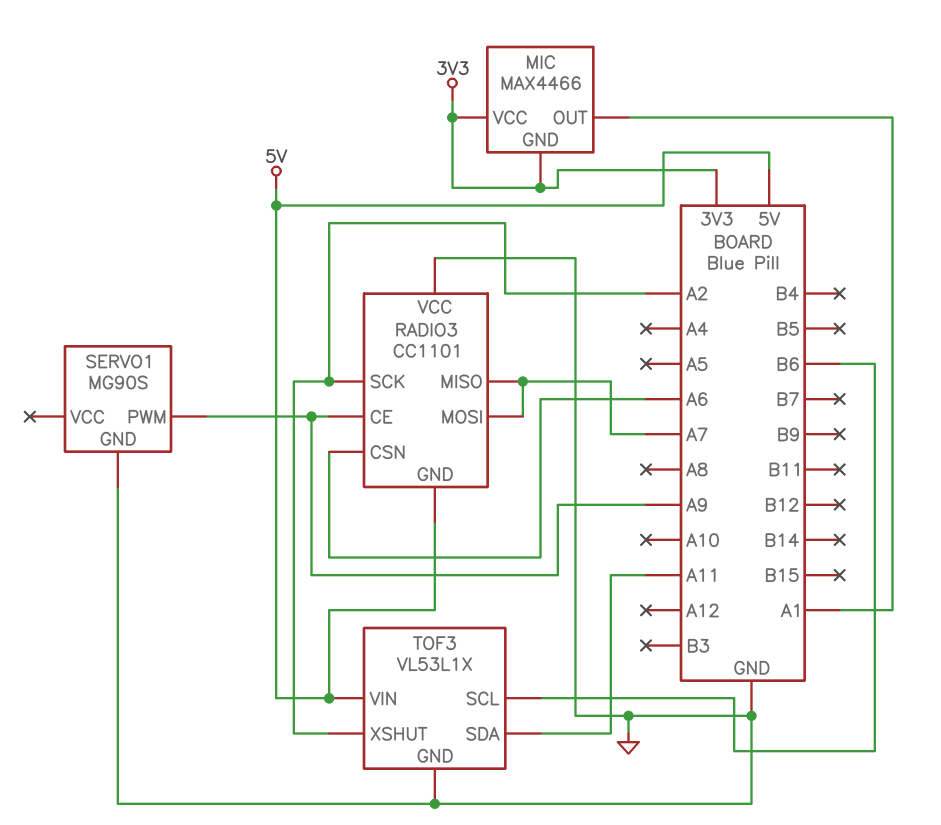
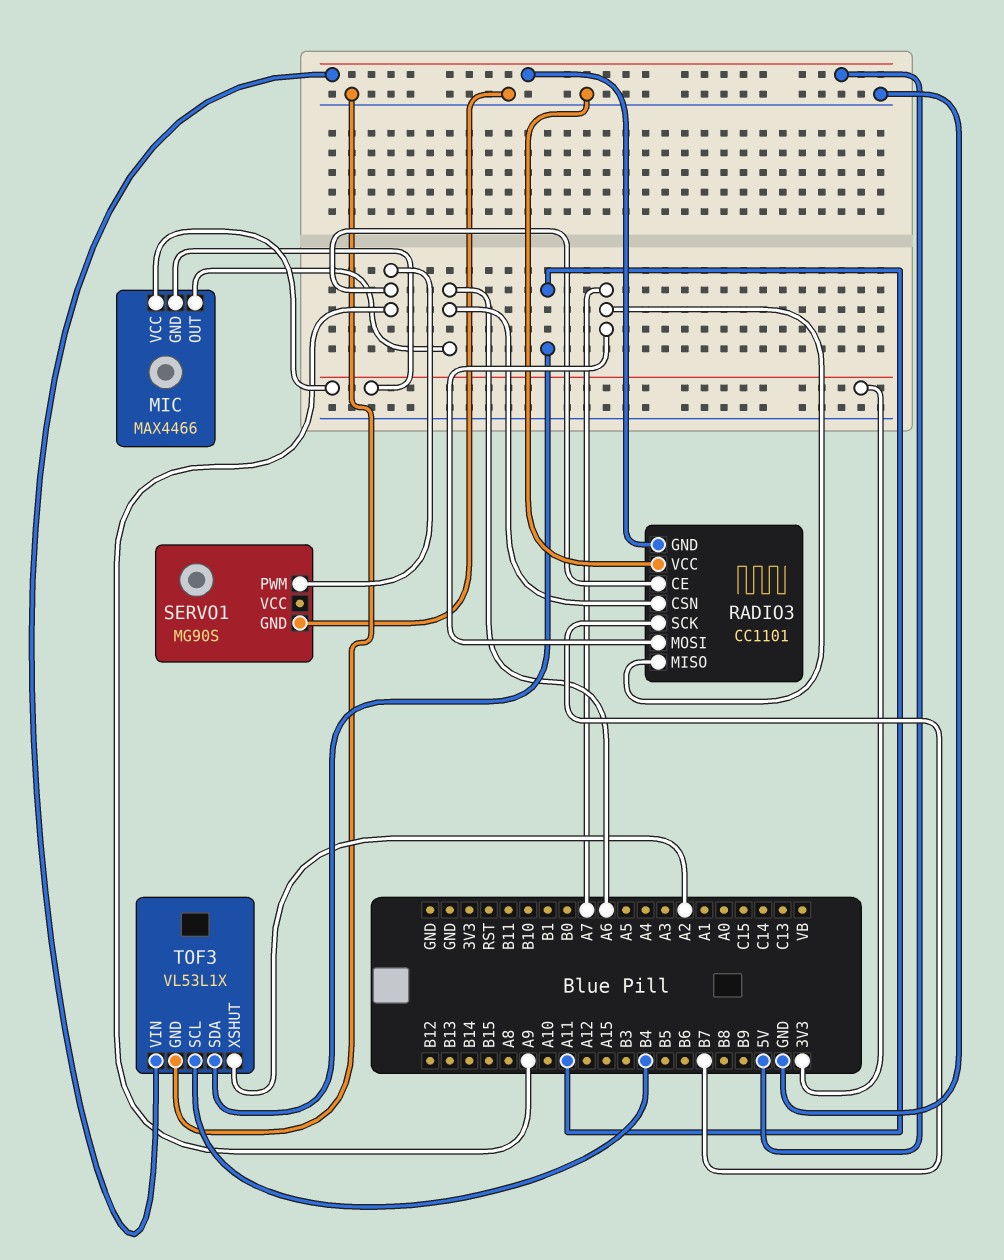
MIC pin OUT: A1 -> A6
RADIO3 pin SCK: A2 -> B7
TOF3 pin SCL: B6 -> B4

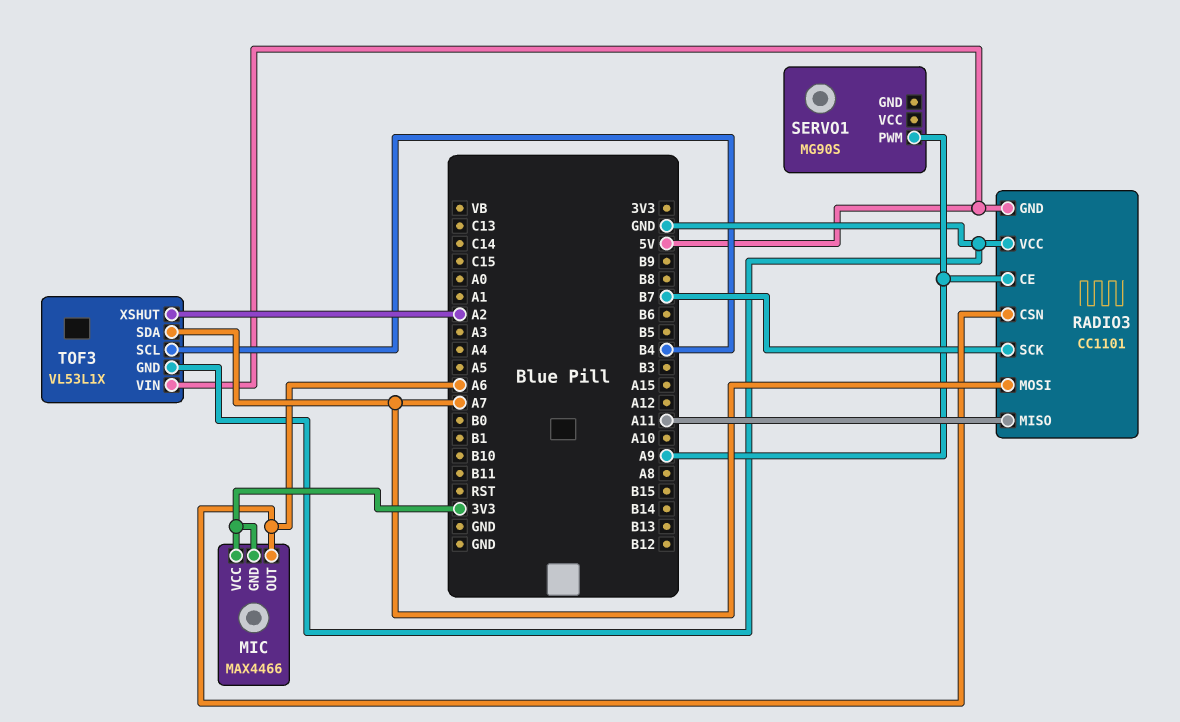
RADIO3 pin MISO: A7 -> A11
SERVO1 pin GND: GND -> none
TOF3 pin SDA: A11 -> A7

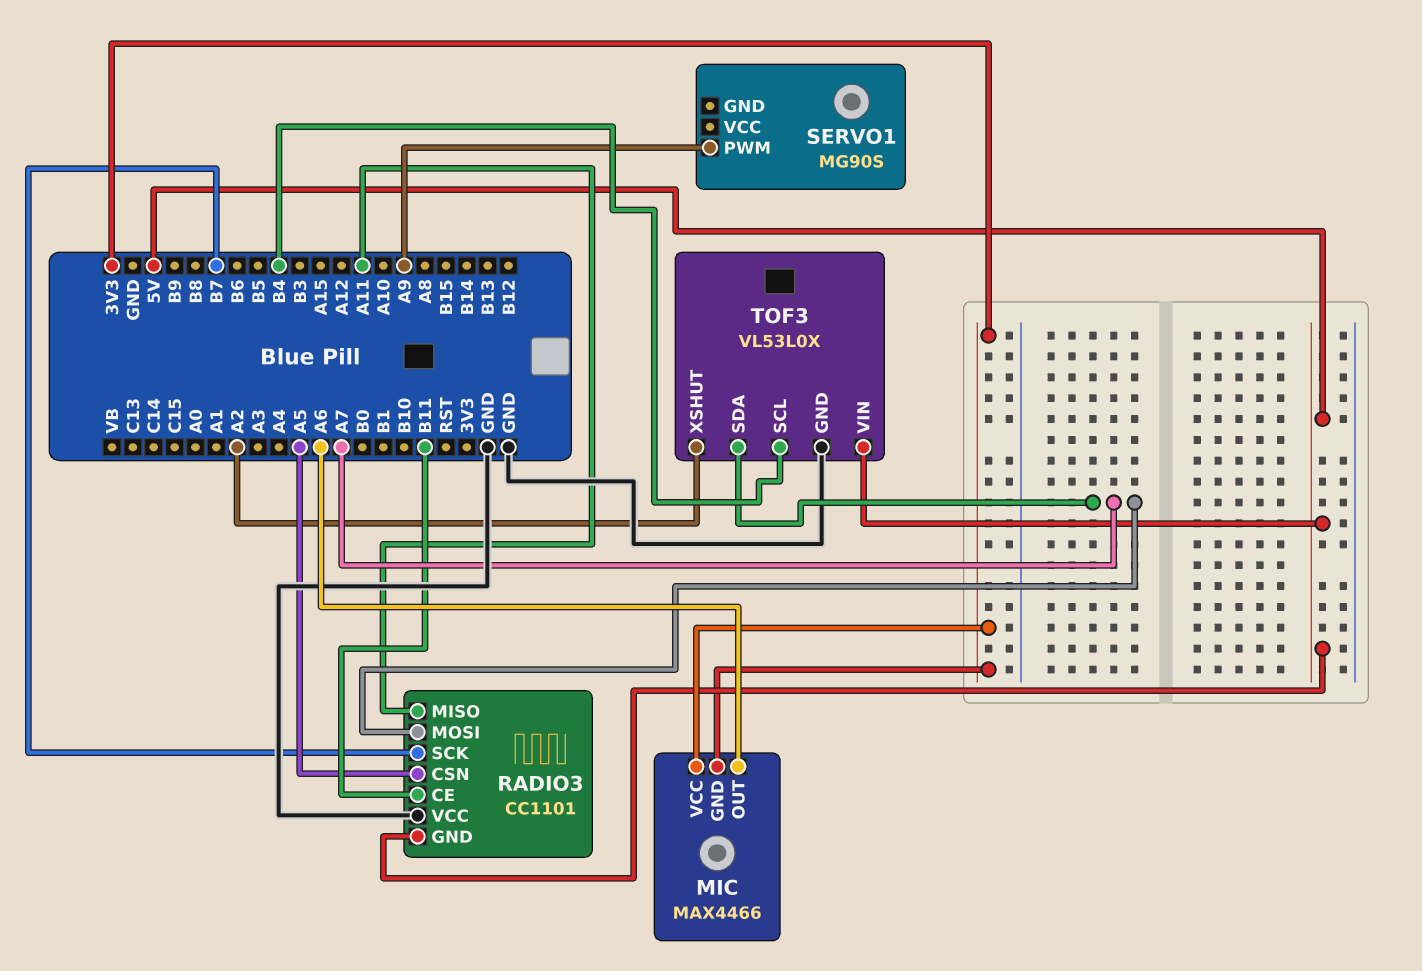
RADIO3 pin CE: A9 -> B11
RADIO3 pin CSN: A6 -> A5
TOF3: VL53L1X -> VL53L0X

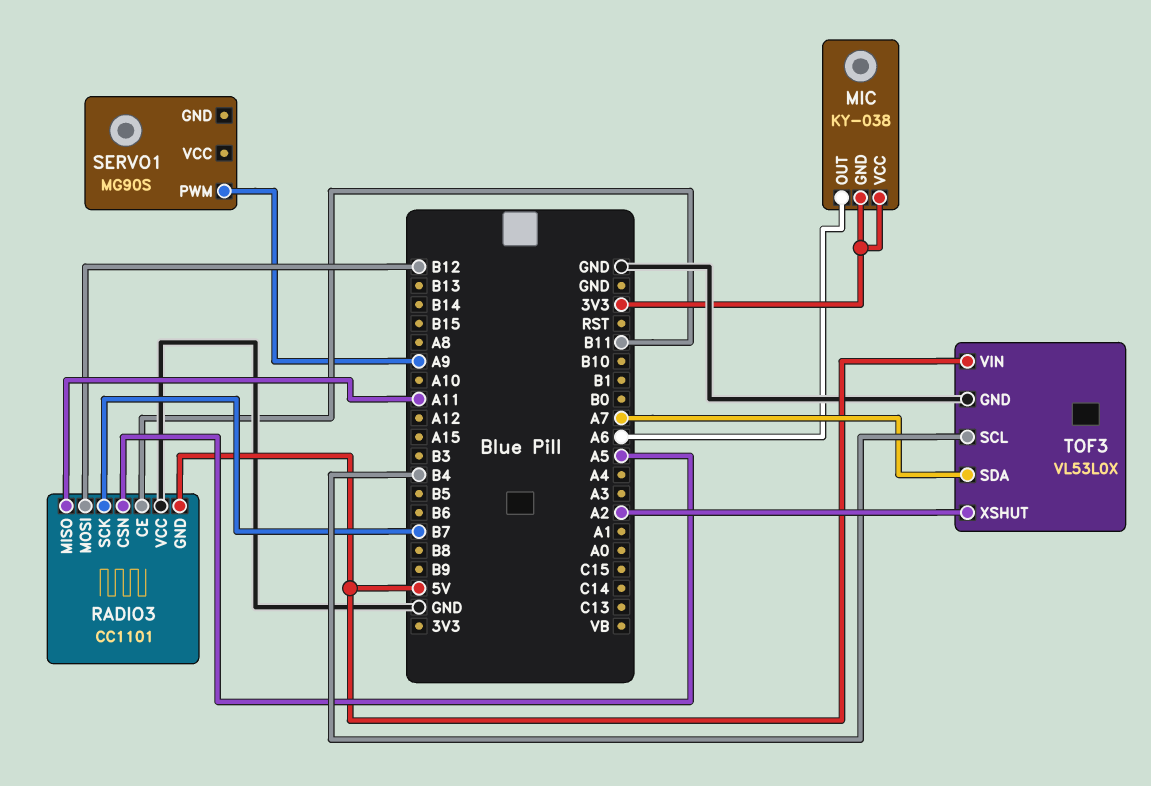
MIC: MAX4466 -> KY-038
RADIO3 pin MOSI: A7 -> B12

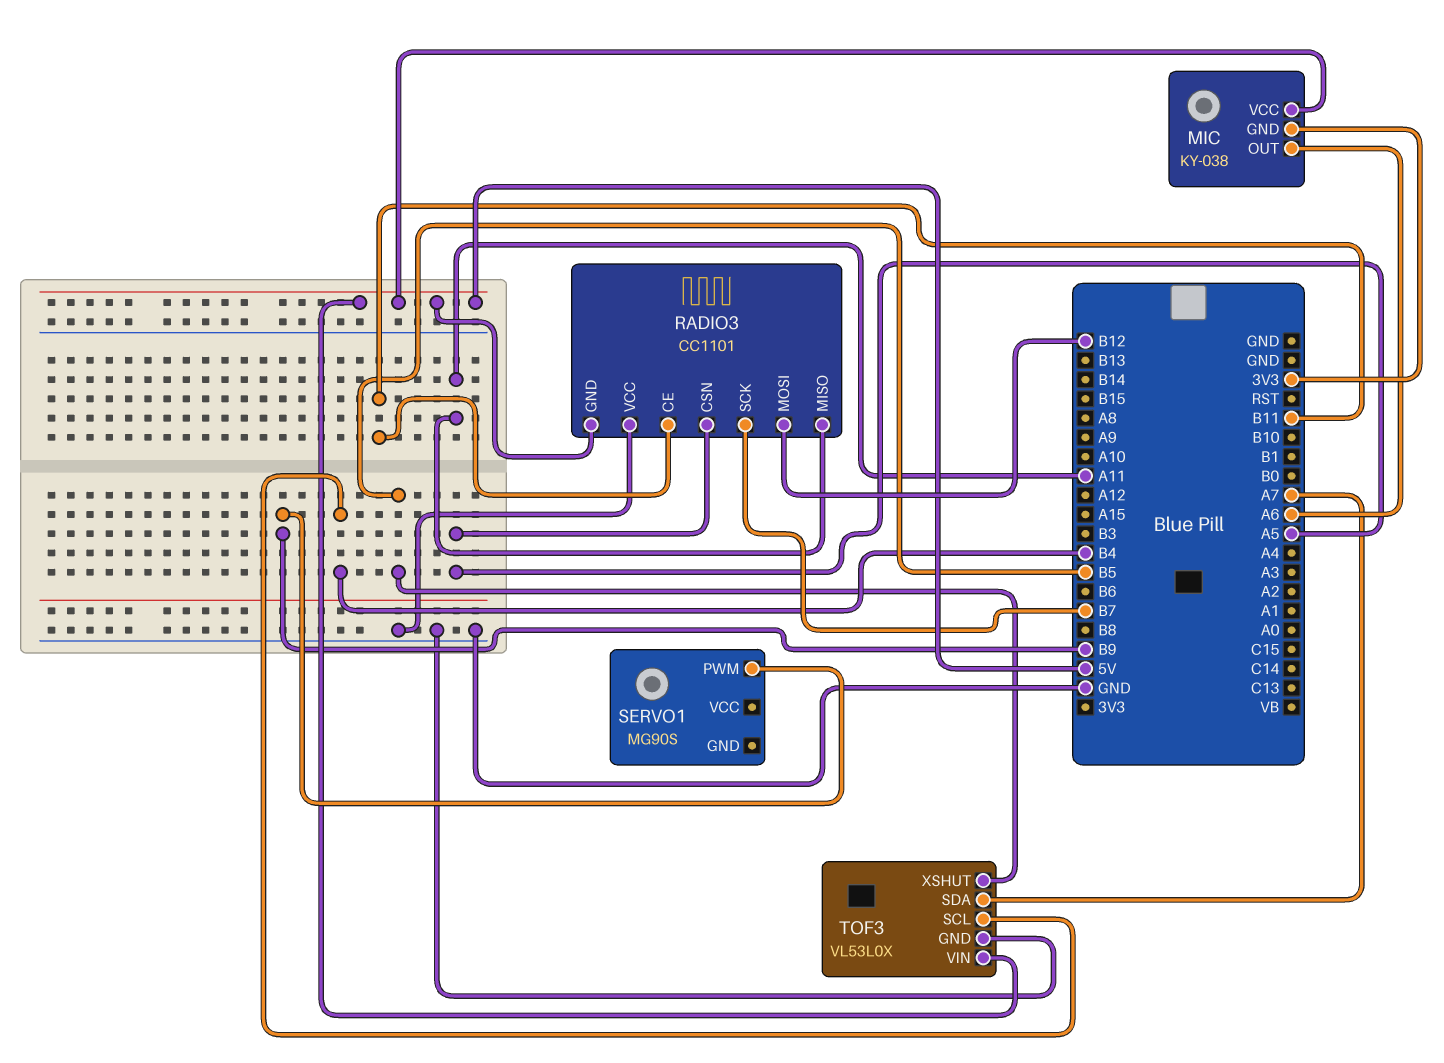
MIC pin VCC: 3V3 -> 5V
SERVO1 pin PWM: A9 -> B9
TOF3 pin XSHUT: A2 -> B5

